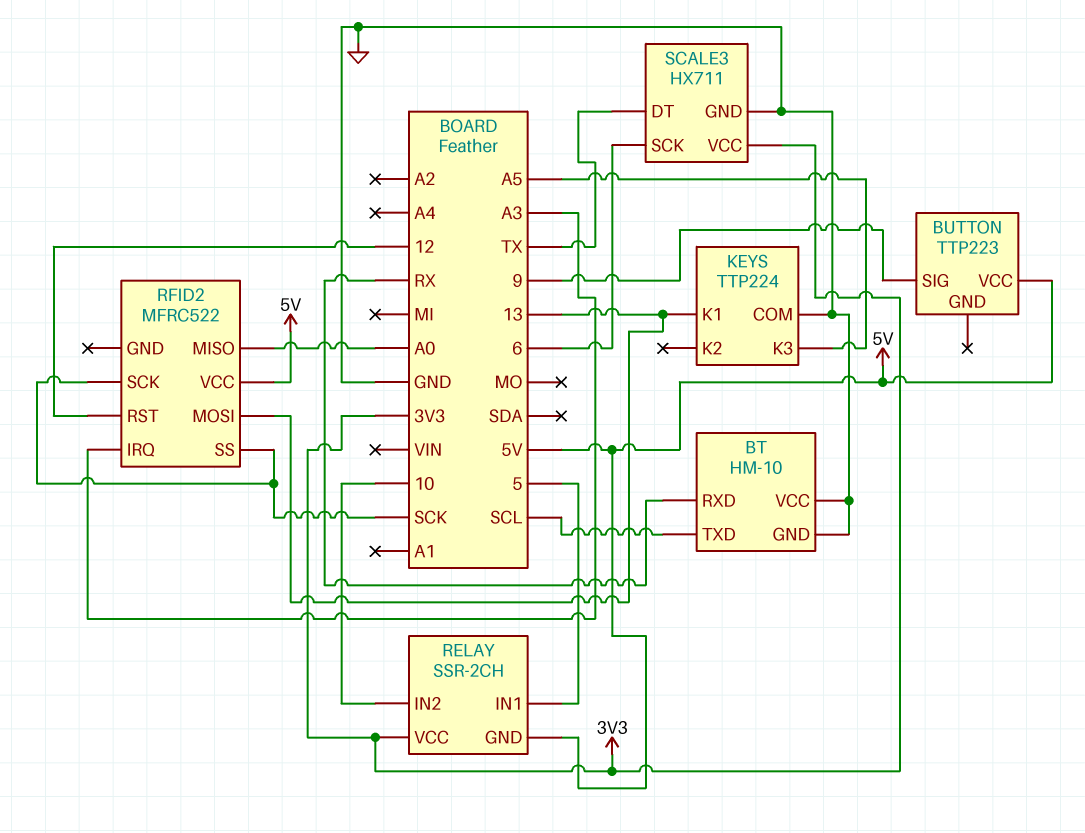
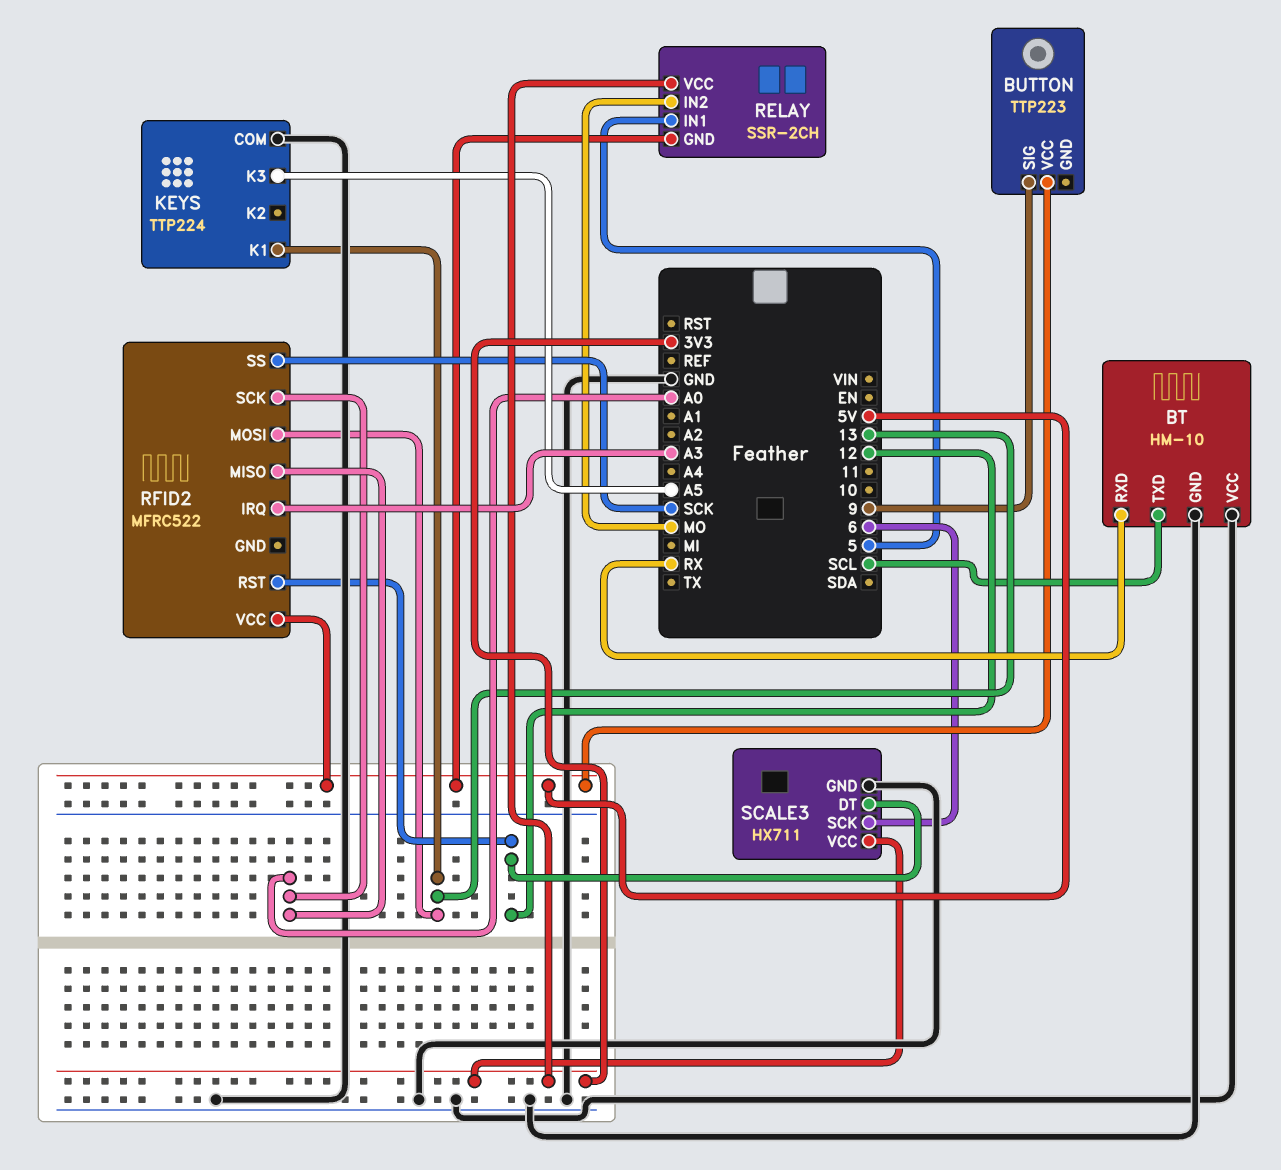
RELAY pin IN2: 10 -> MO
RFID2 pin SCK: SCK -> A0
SCALE3 pin DT: TX -> 12

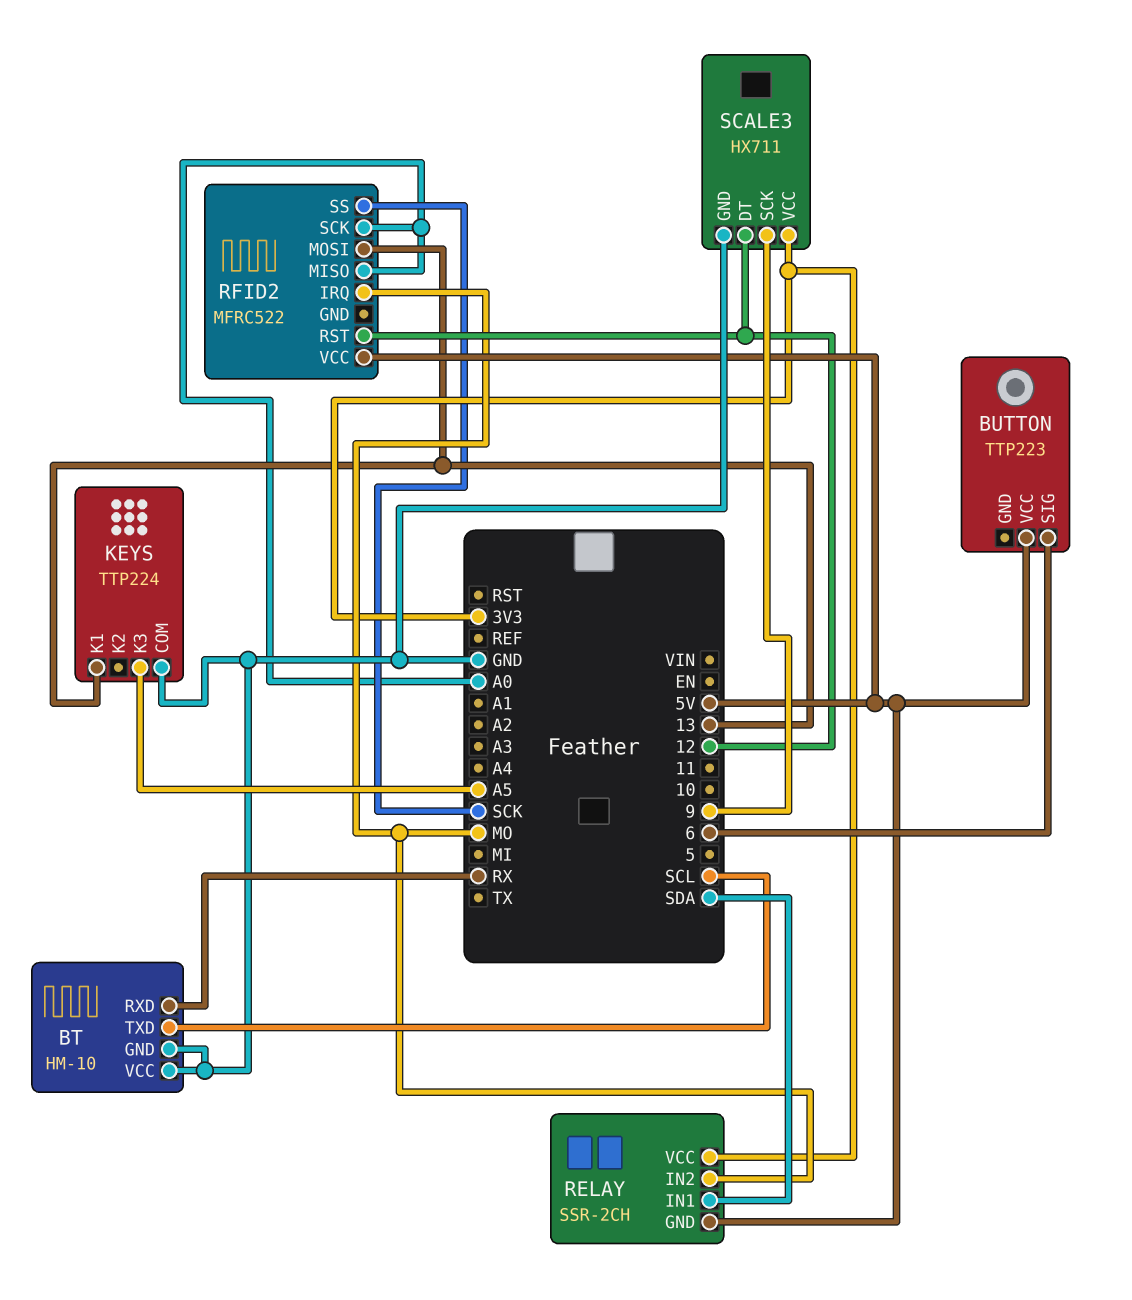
BUTTON pin SIG: 9 -> 6
RELAY pin IN1: 5 -> SDA
RFID2 pin IRQ: A3 -> MO
SCALE3 pin SCK: 6 -> 9

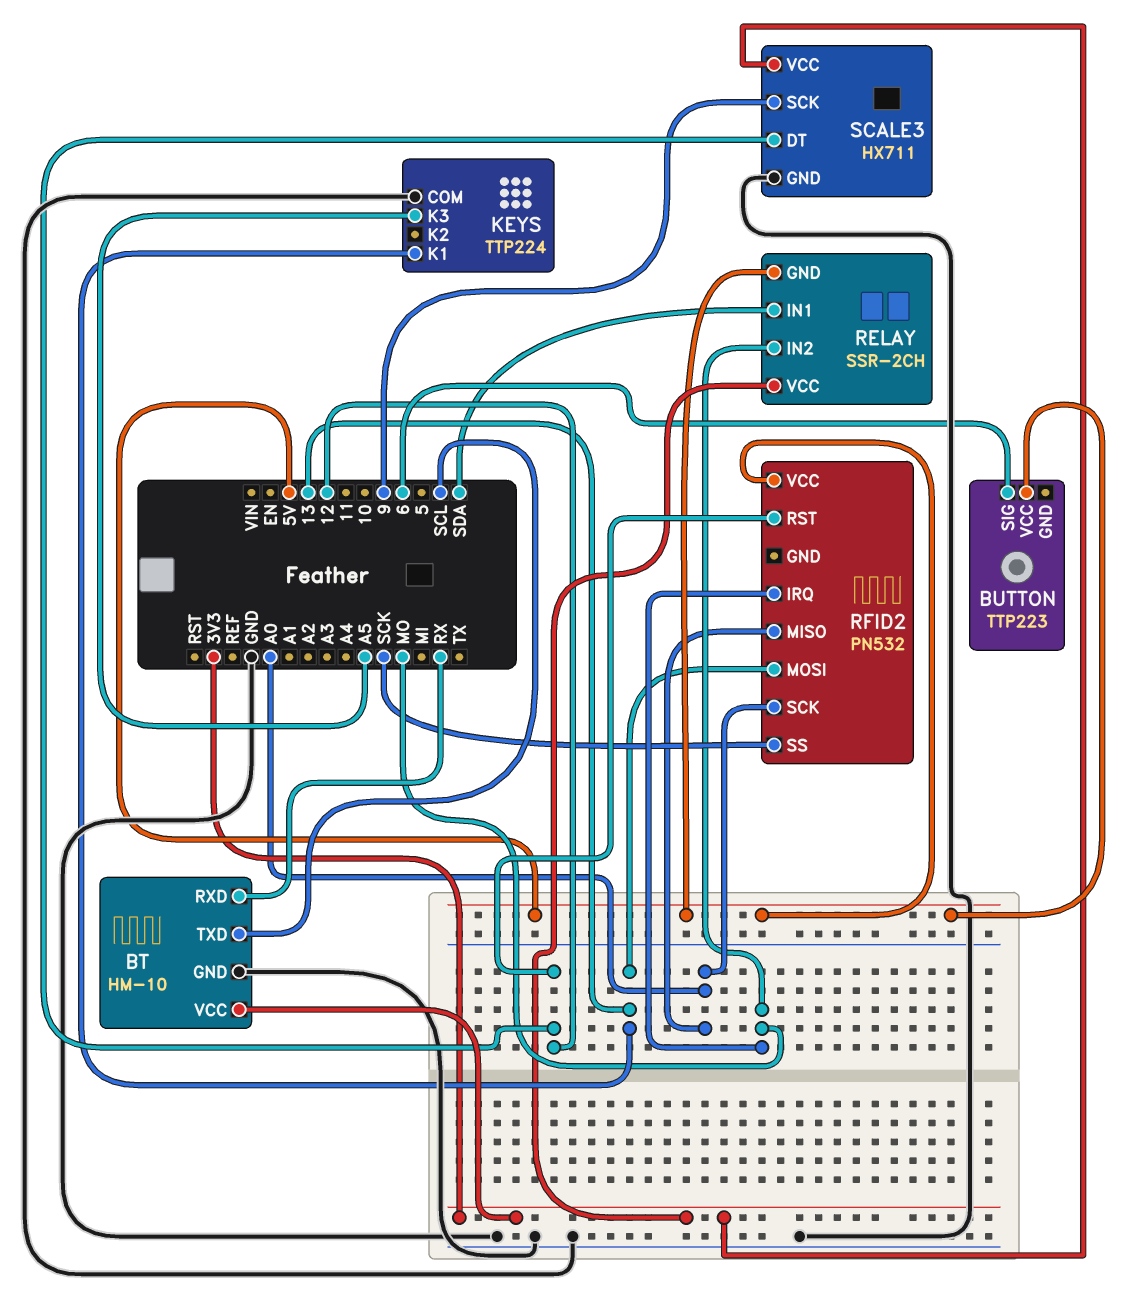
BT pin VCC: GND -> 3V3
RFID2: MFRC522 -> PN532

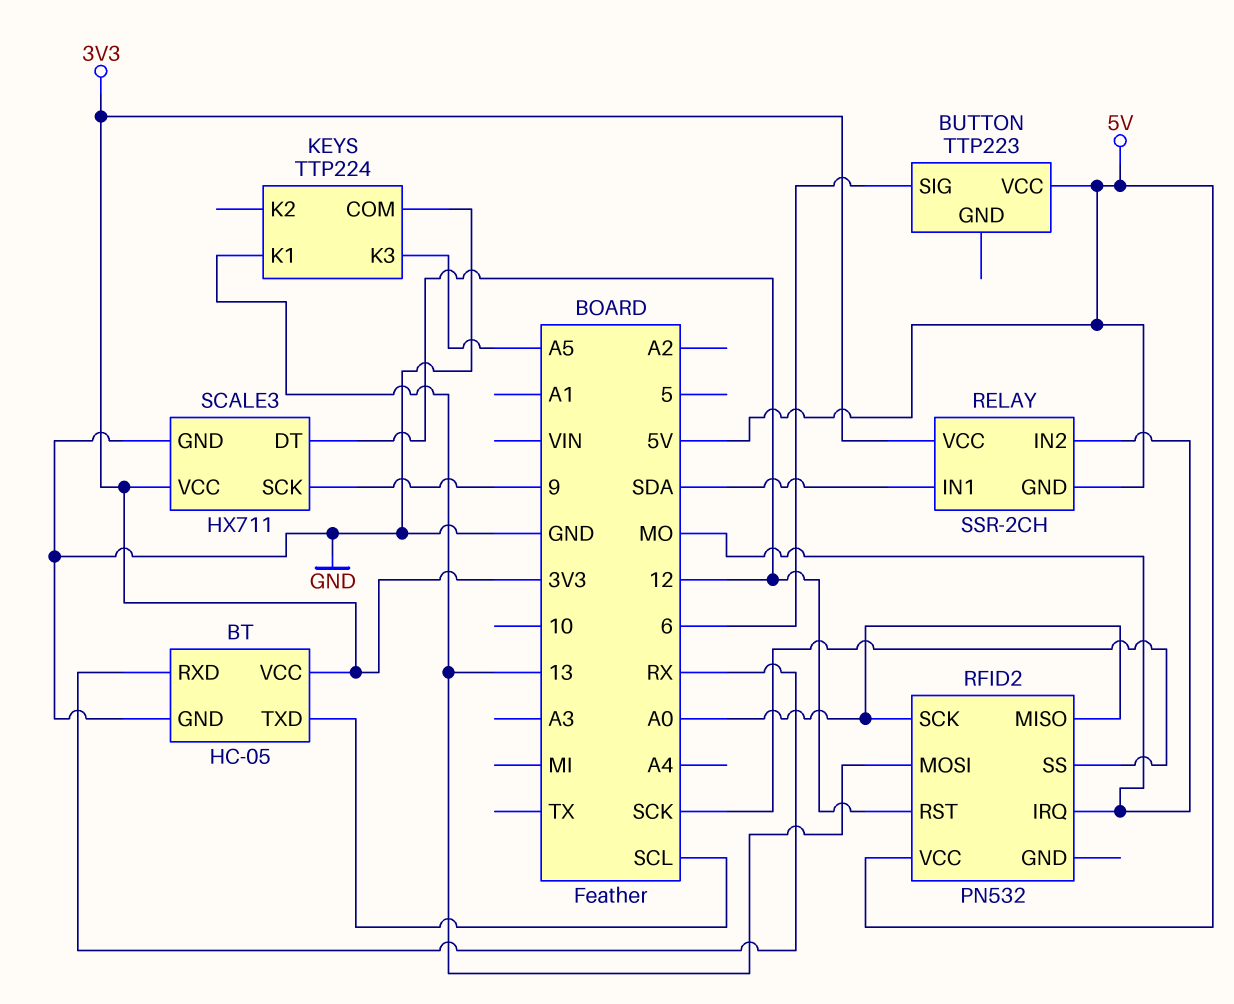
BT: HM-10 -> HC-05

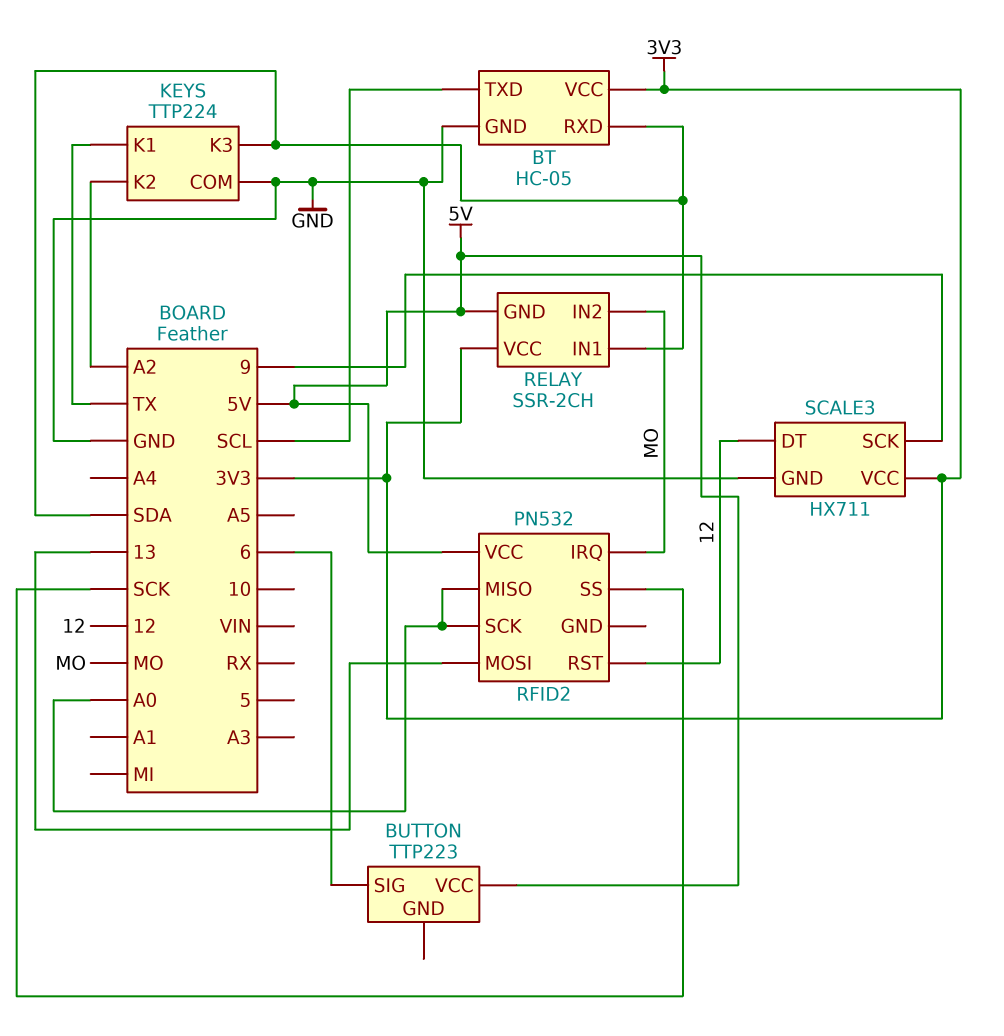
BT pin RXD: RX -> SDA
KEYS pin K1: 13 -> TX
KEYS pin K2: none -> A2
KEYS pin K3: A5 -> SDA

